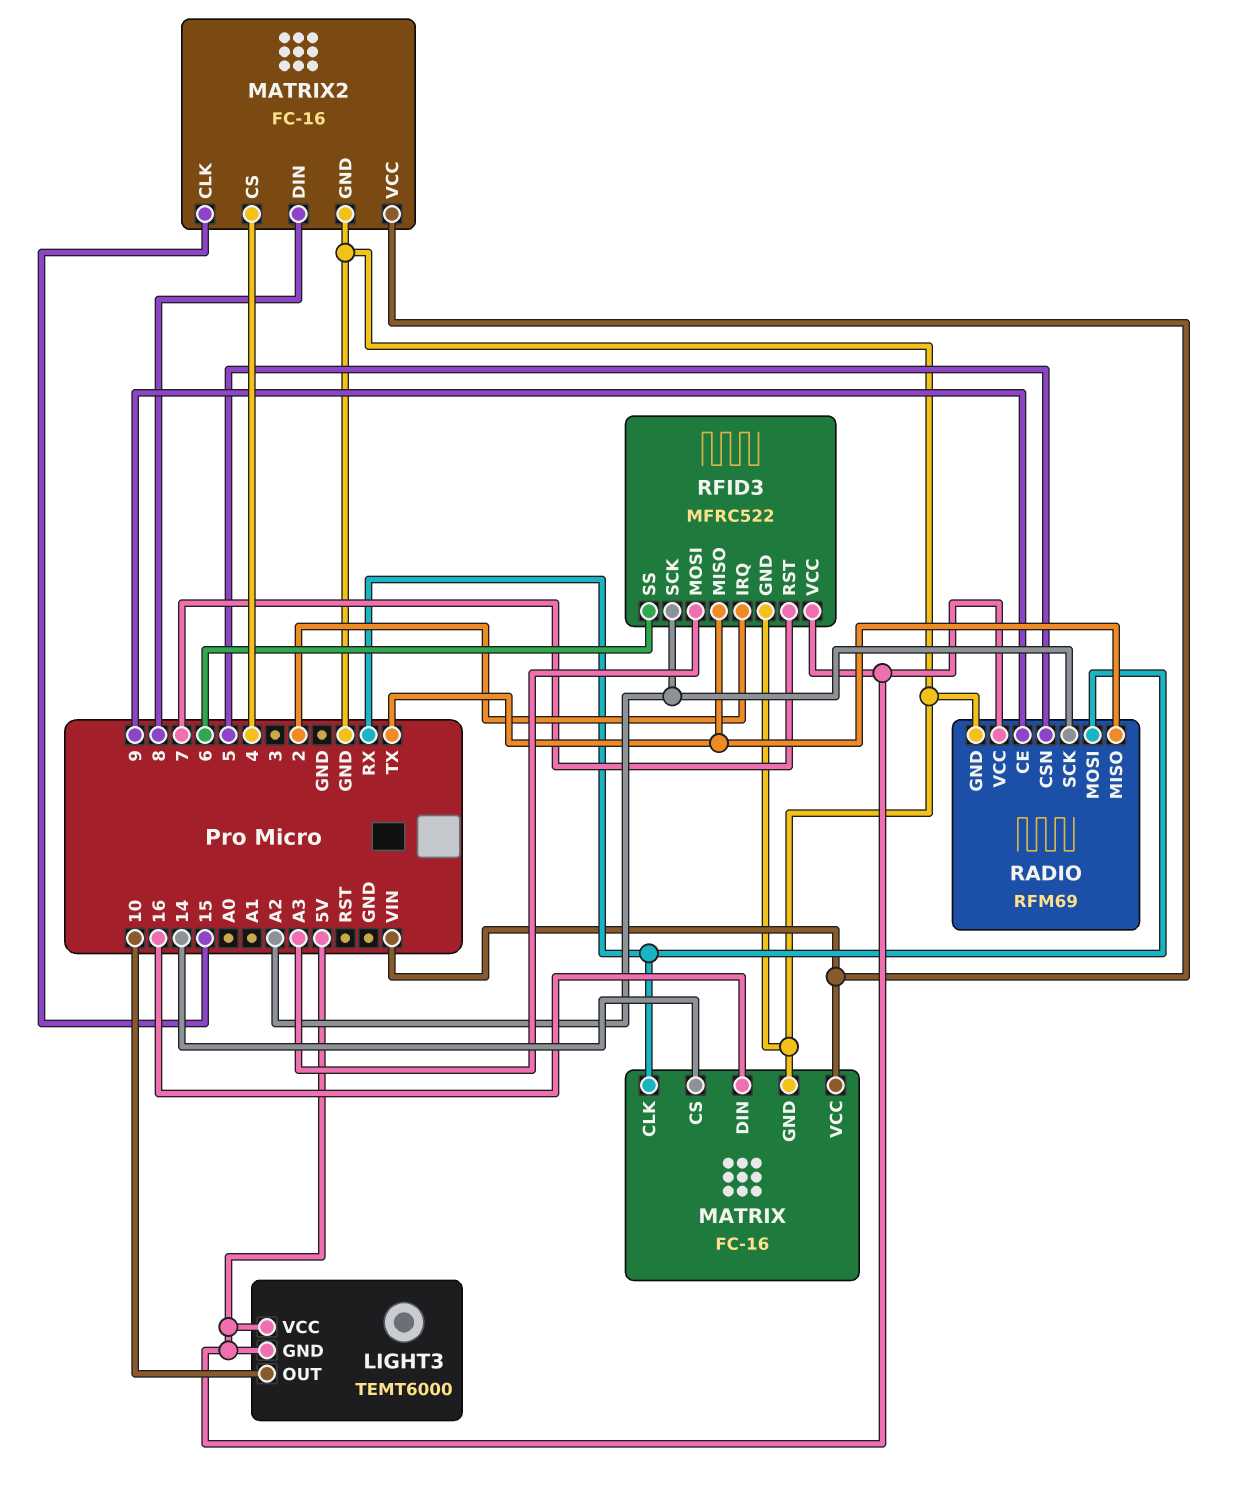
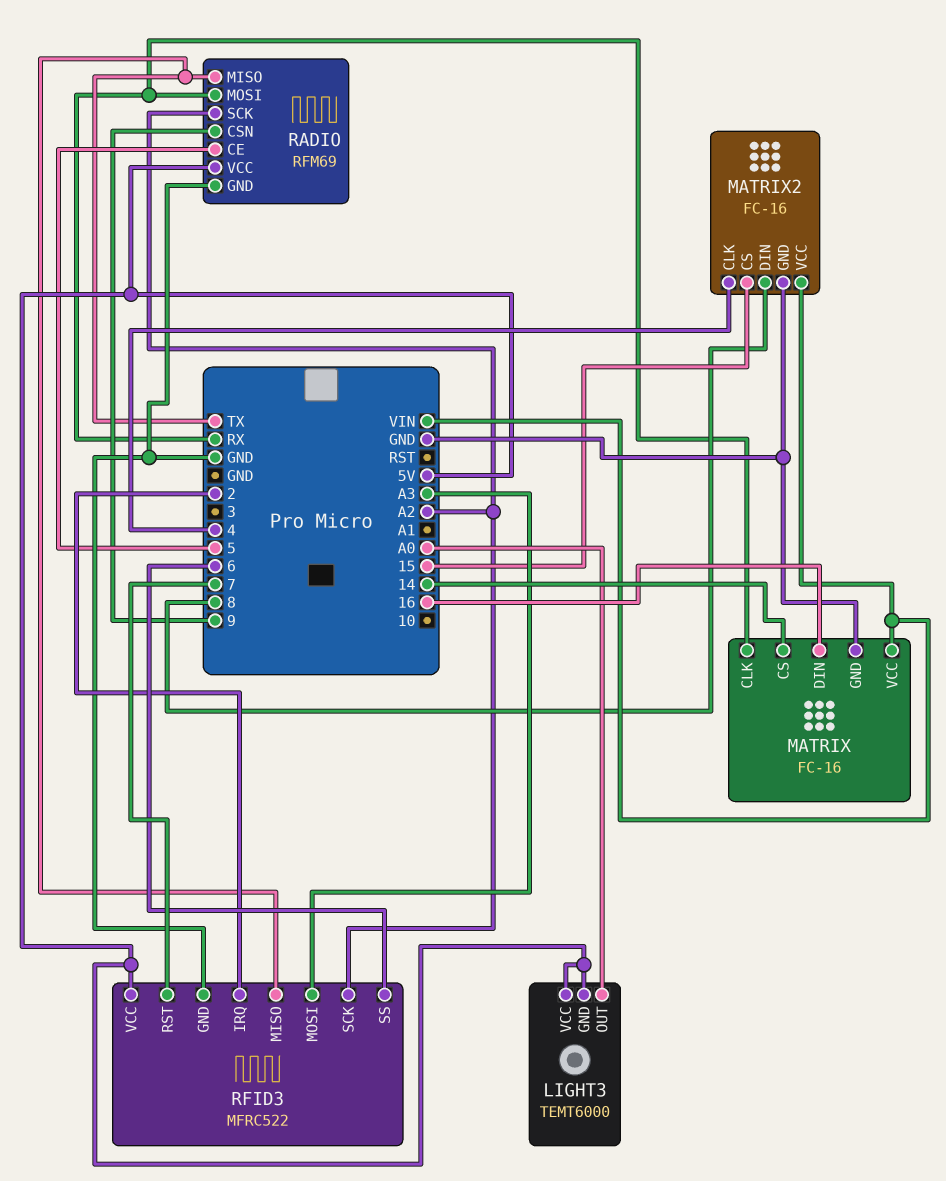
LIGHT3 pin OUT: 10 -> A0
MATRIX2 pin CLK: 15 -> 4
MATRIX2 pin CS: 4 -> 15
RADIO pin CE: 9 -> 5
RADIO pin CSN: 5 -> 9

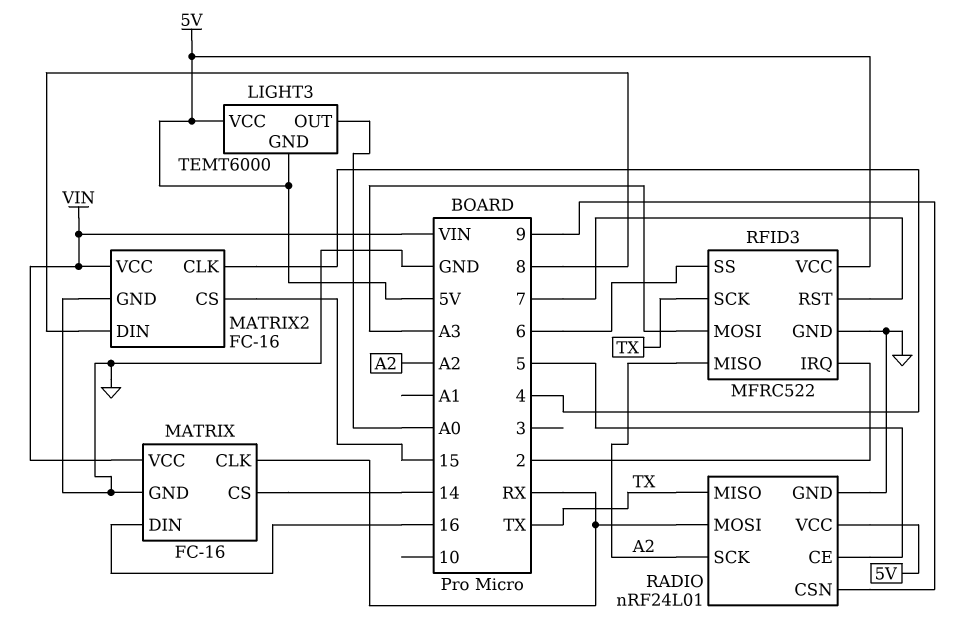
RADIO: RFM69 -> nRF24L01
RFID3 pin MISO: TX -> A2
RFID3 pin SCK: A2 -> TX

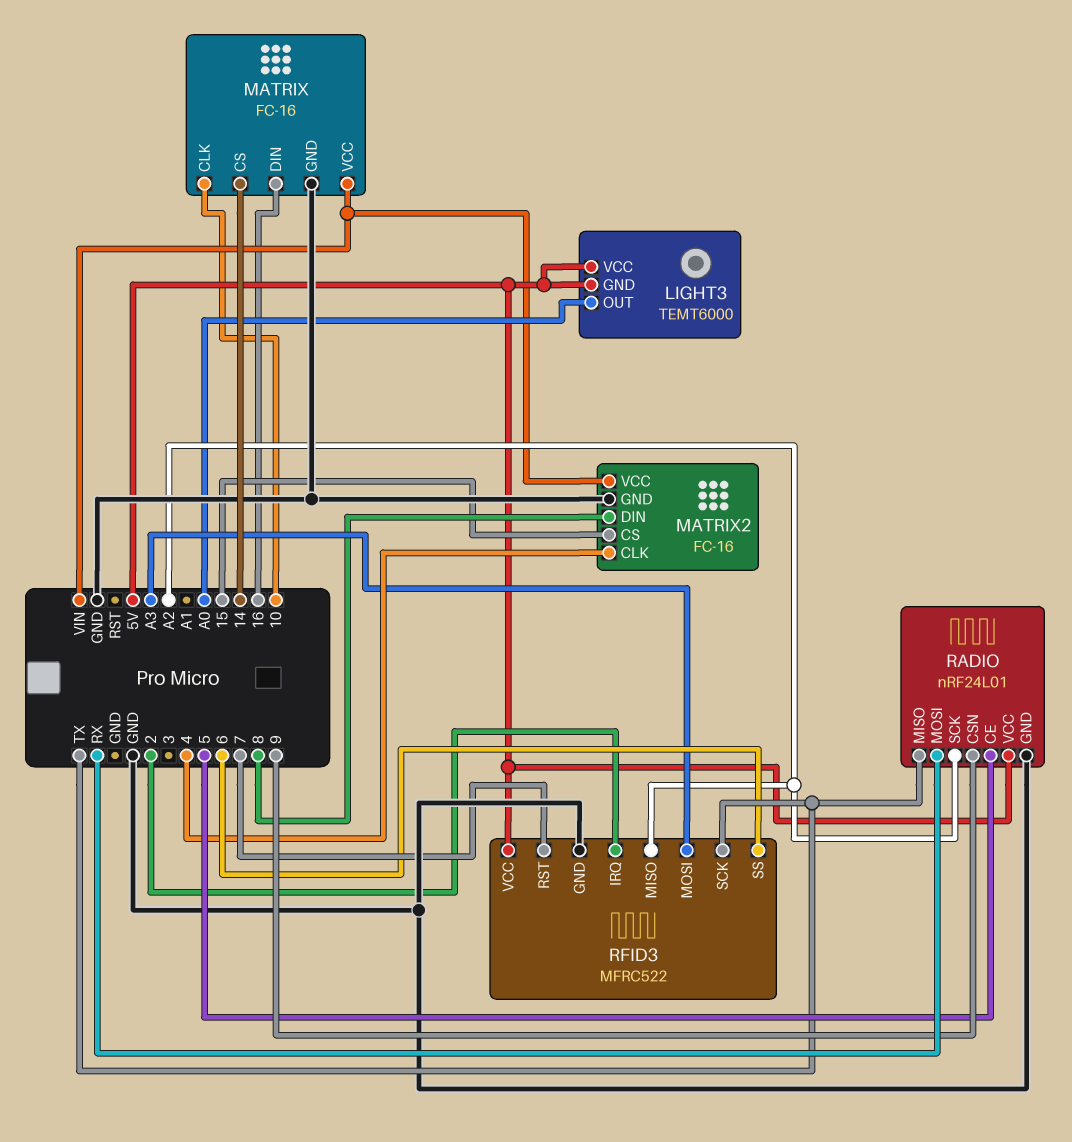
MATRIX pin CLK: RX -> 10

